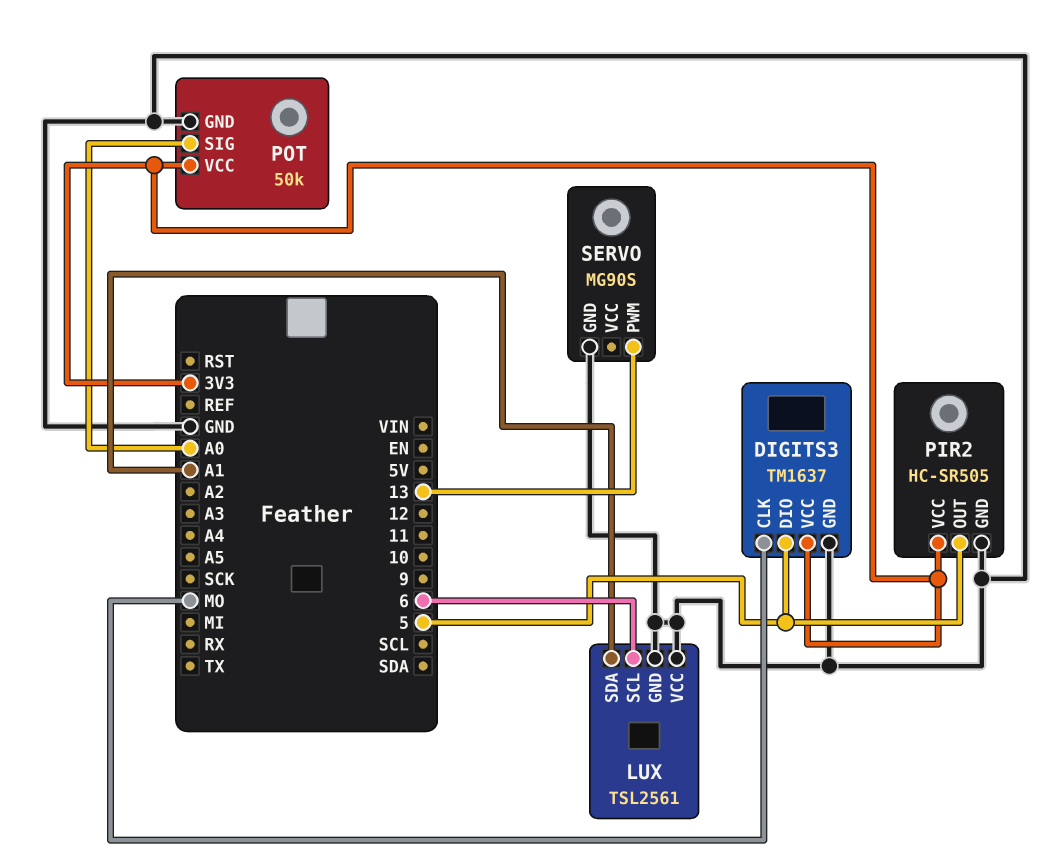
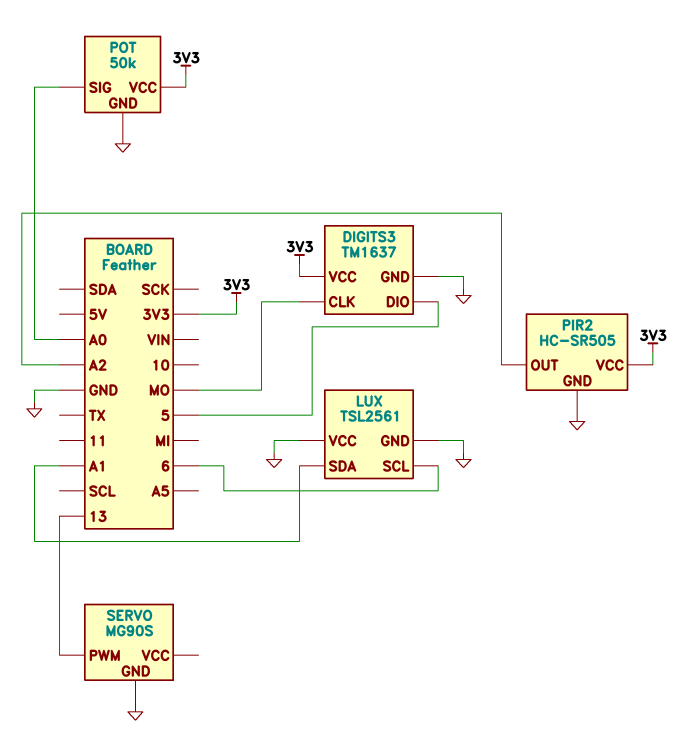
PIR2 pin OUT: 5 -> A2

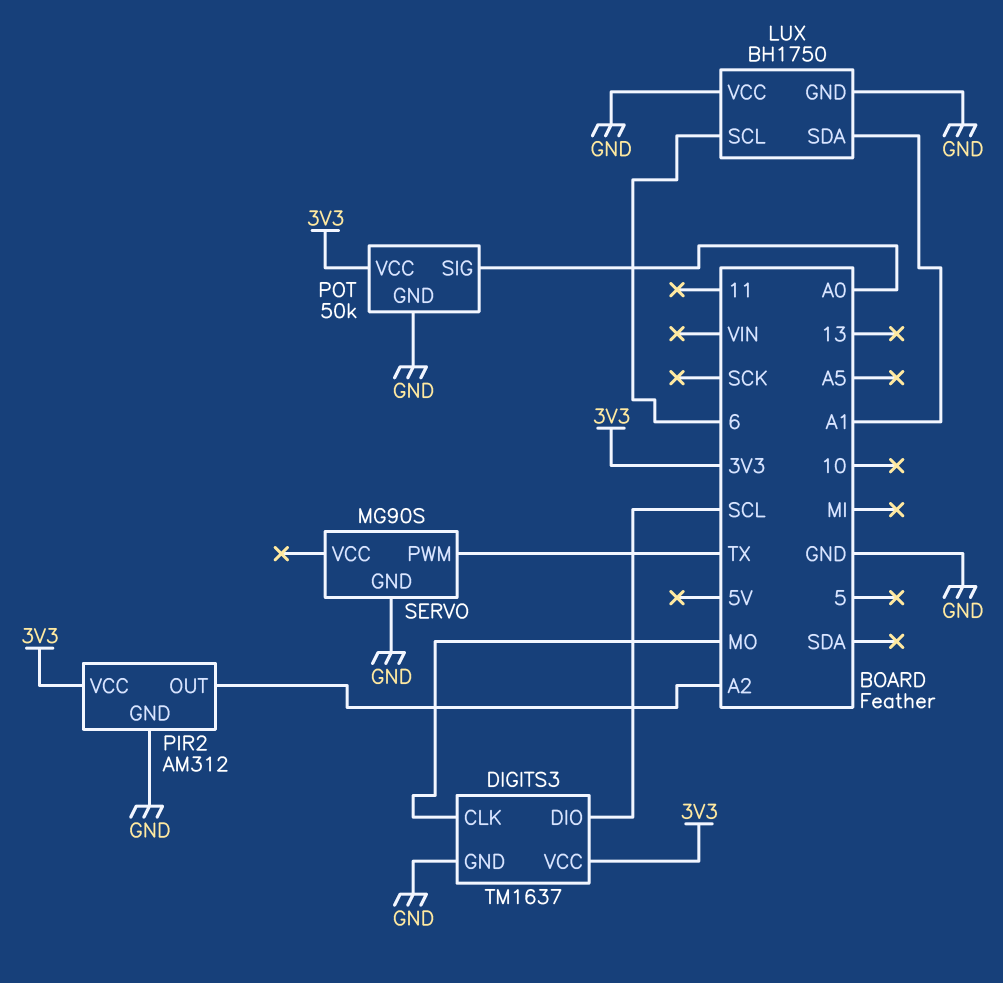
DIGITS3 pin DIO: 5 -> SCL
LUX: TSL2561 -> BH1750
PIR2: HC-SR505 -> AM312
SERVO pin PWM: 13 -> TX

